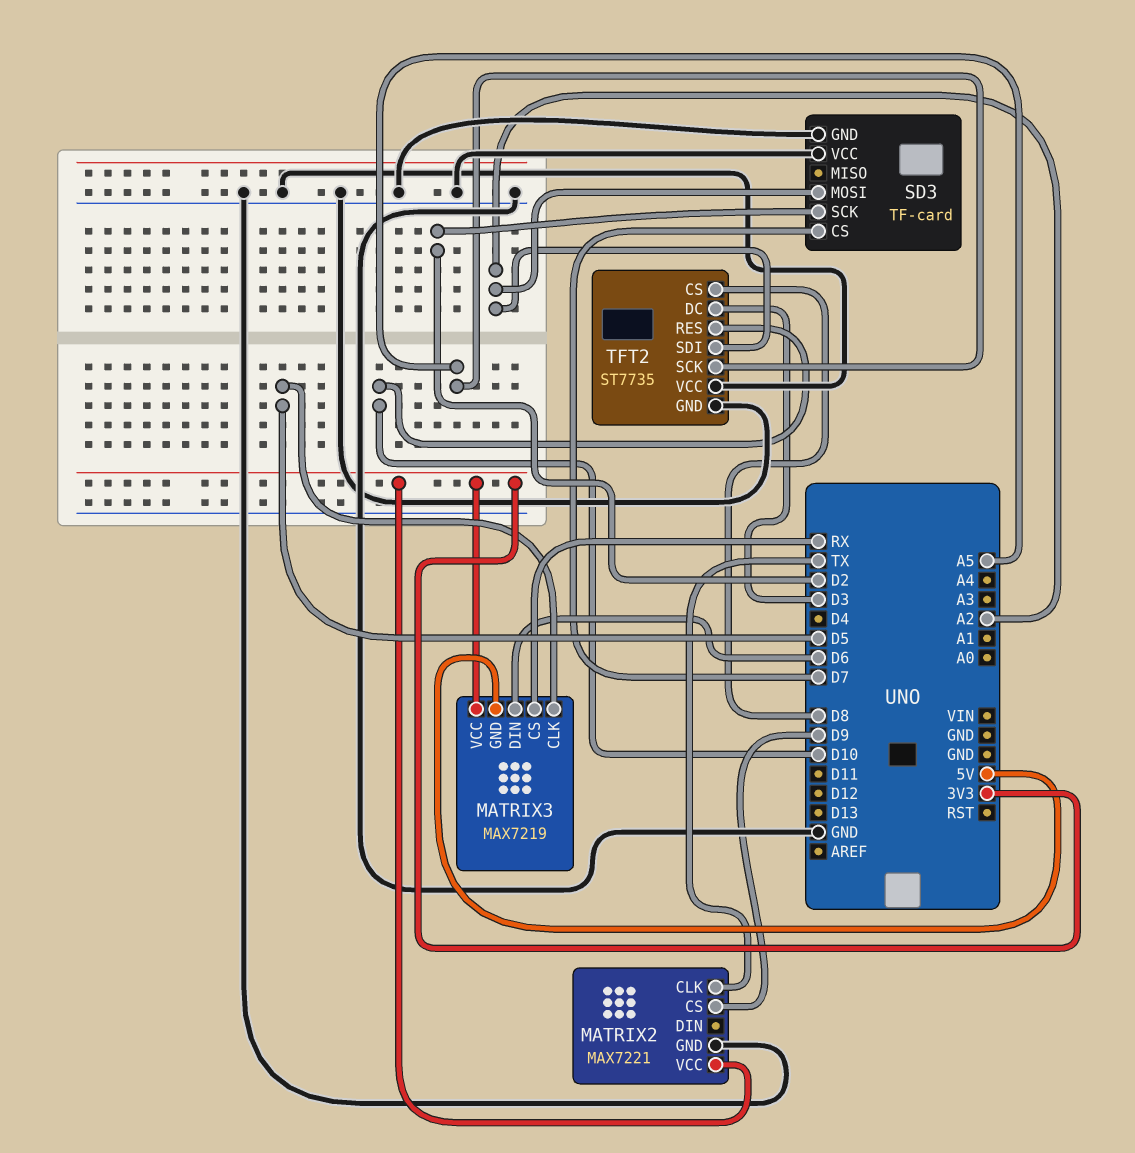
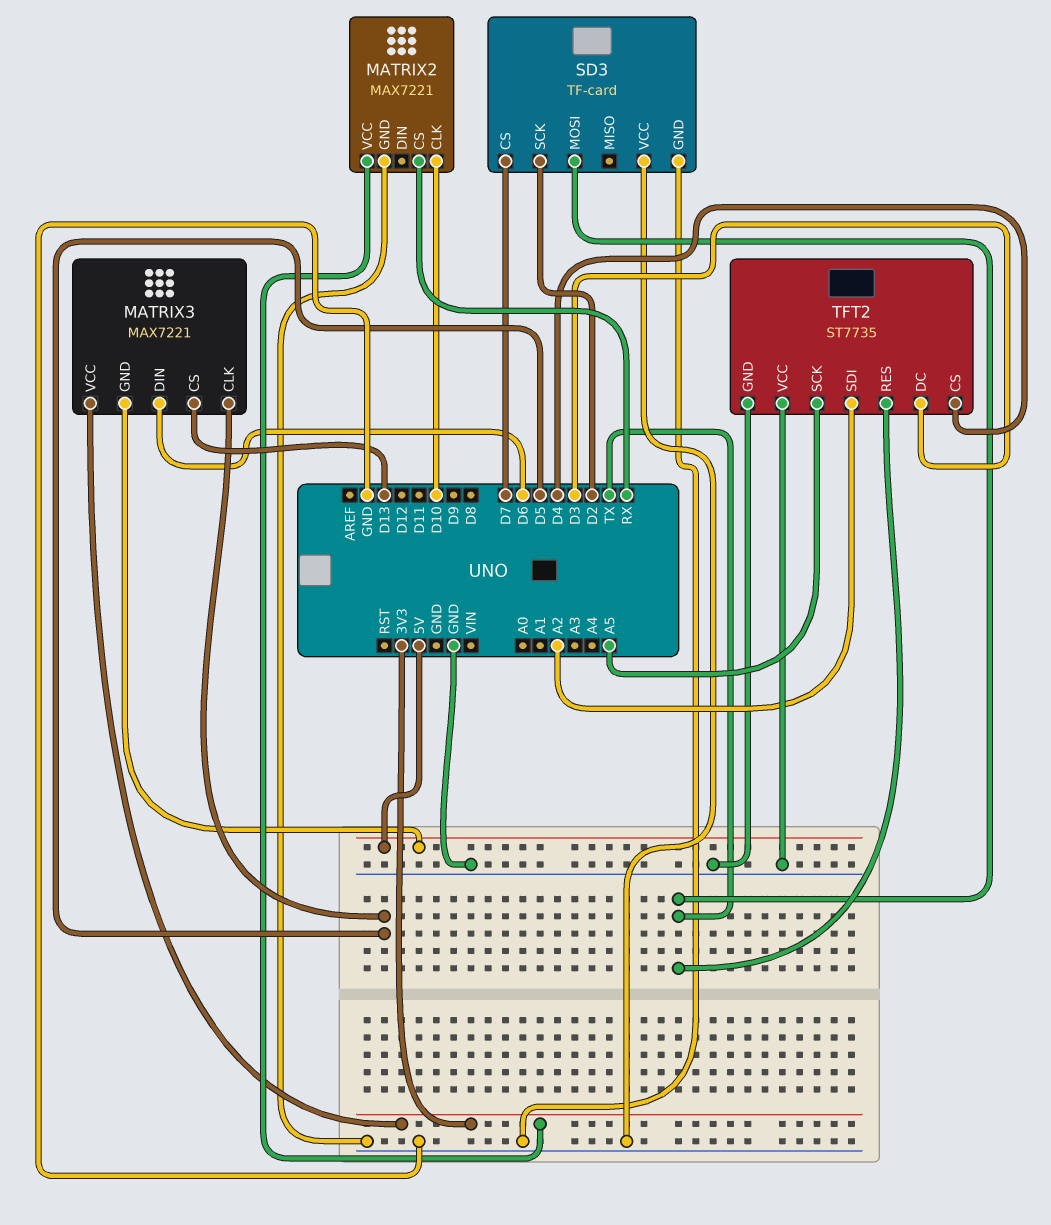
MATRIX2 pin CLK: TX -> D10
MATRIX2 pin CS: D9 -> RX
MATRIX3: MAX7219 -> MAX7221
MATRIX3 pin CS: RX -> D13
SD3 pin MOSI: A2 -> TX
TFT2 pin CS: D8 -> D4
TFT2 pin RES: D10 -> TX

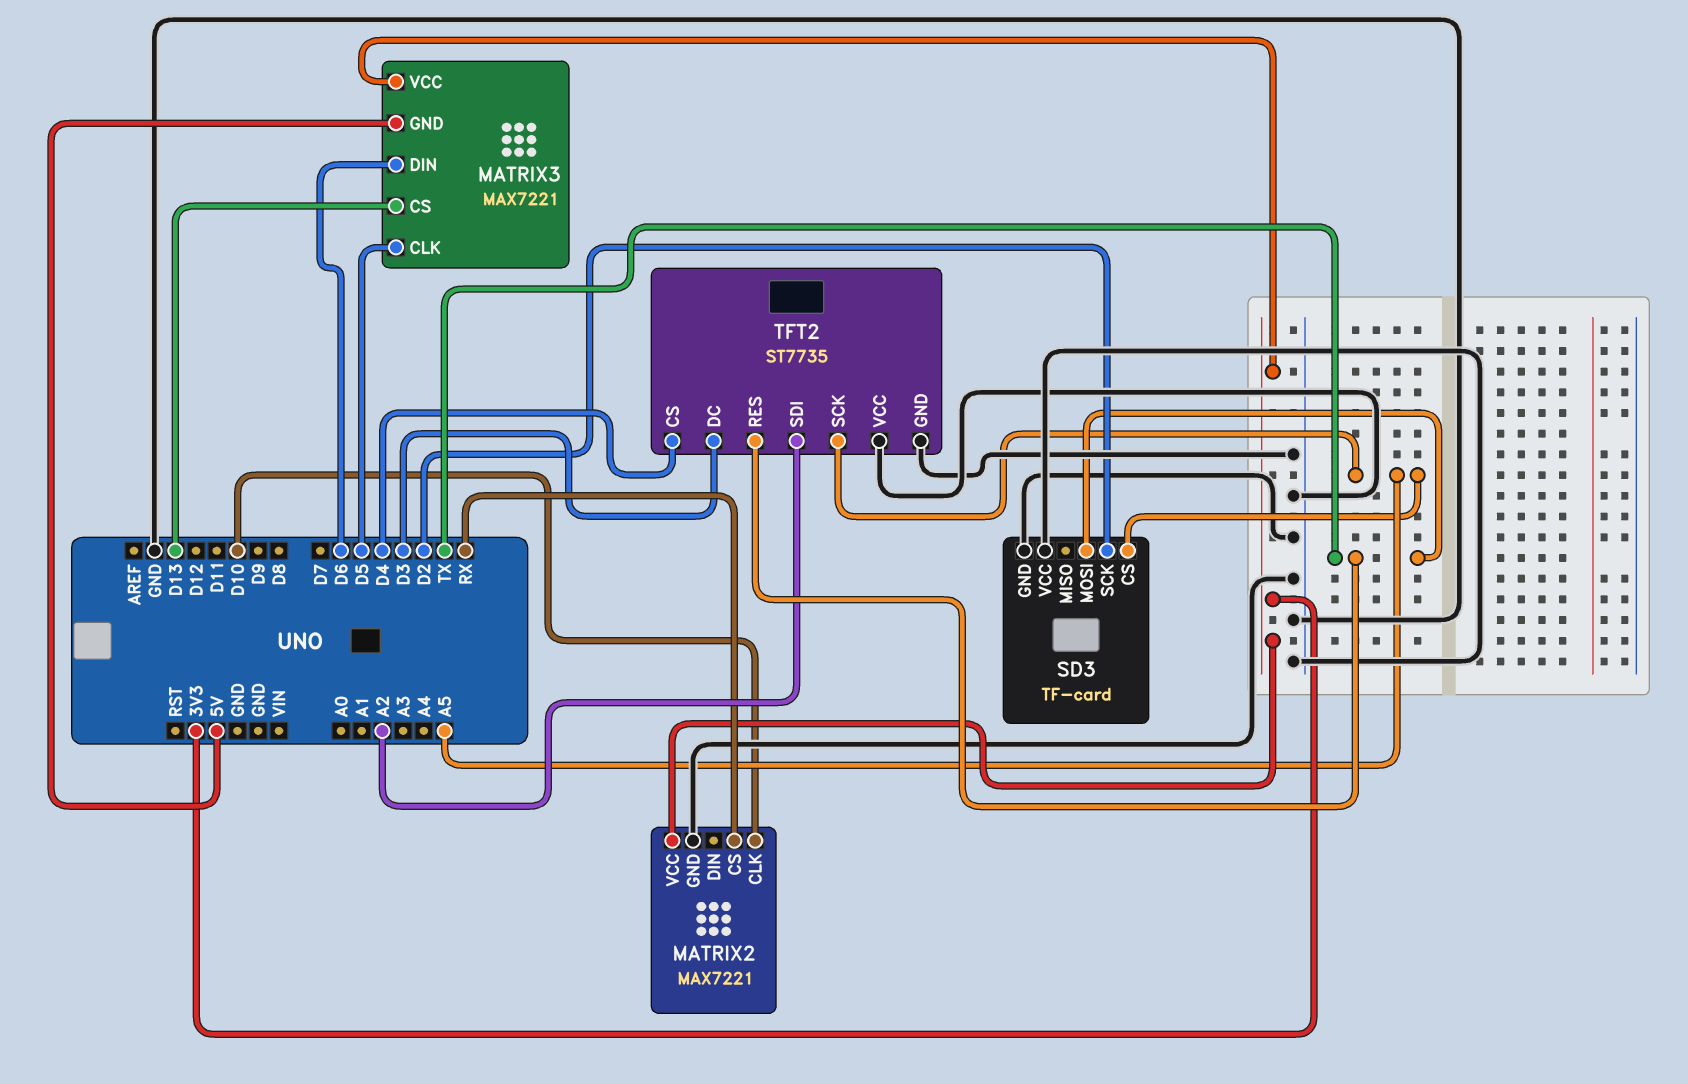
SD3 pin CS: D7 -> A5

